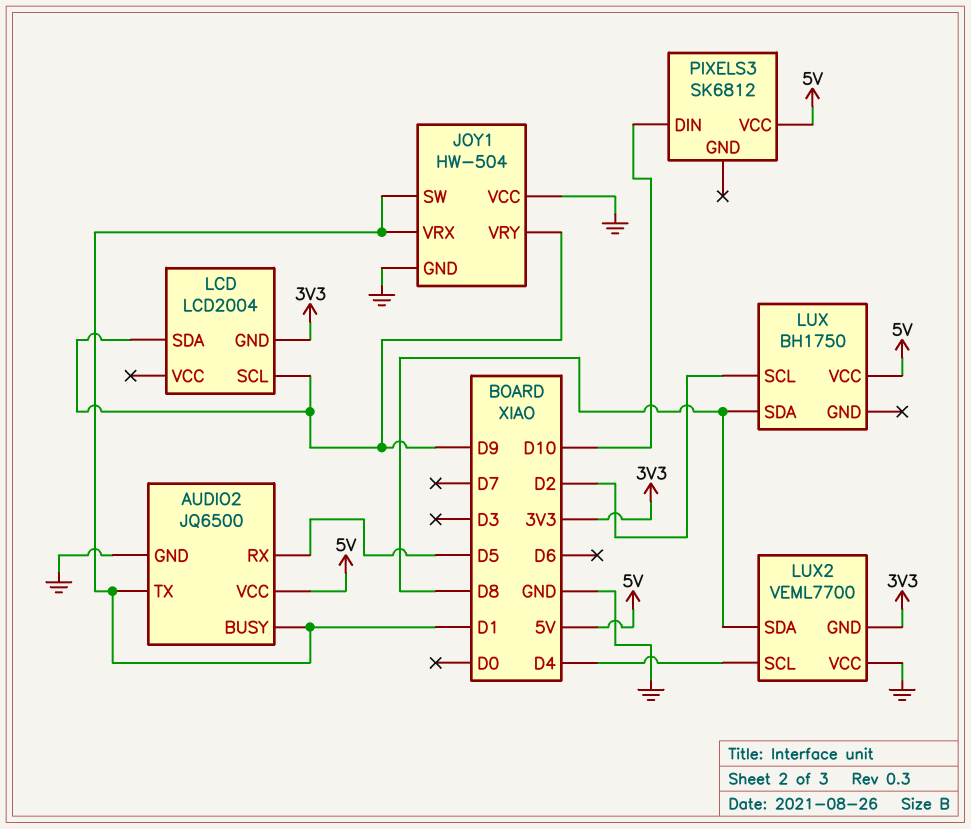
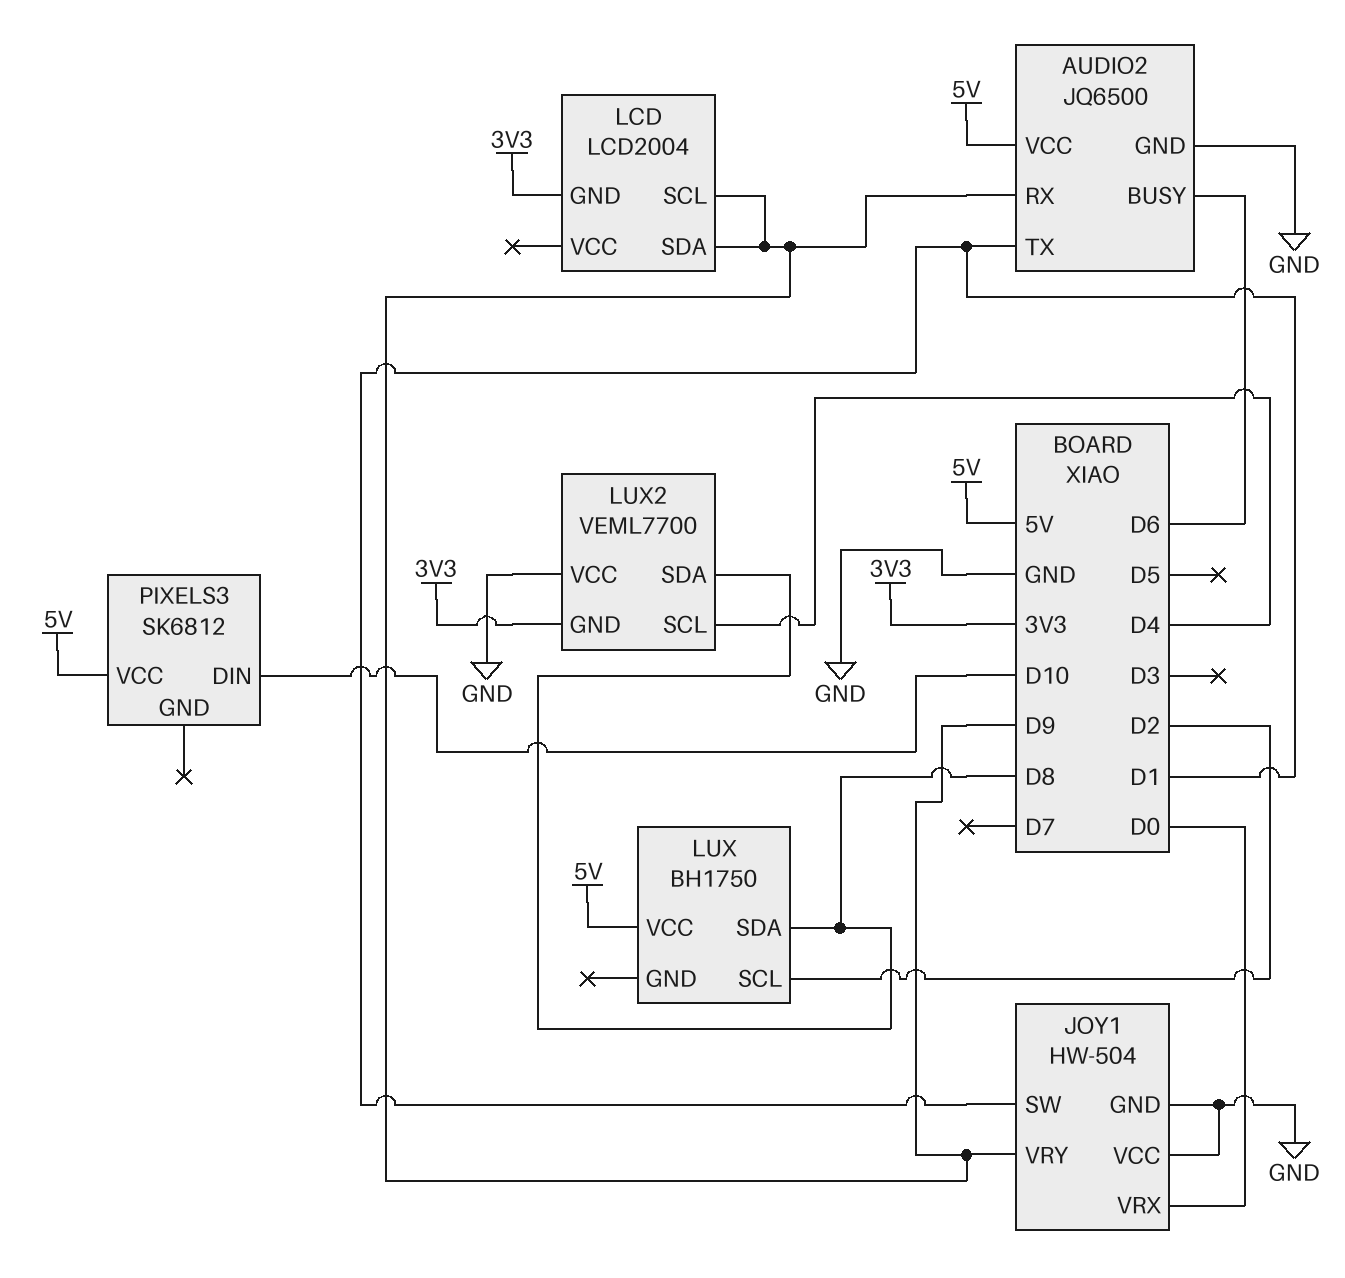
AUDIO2 pin BUSY: D1 -> D6
AUDIO2 pin RX: D5 -> D9
JOY1 pin VRX: D1 -> D0

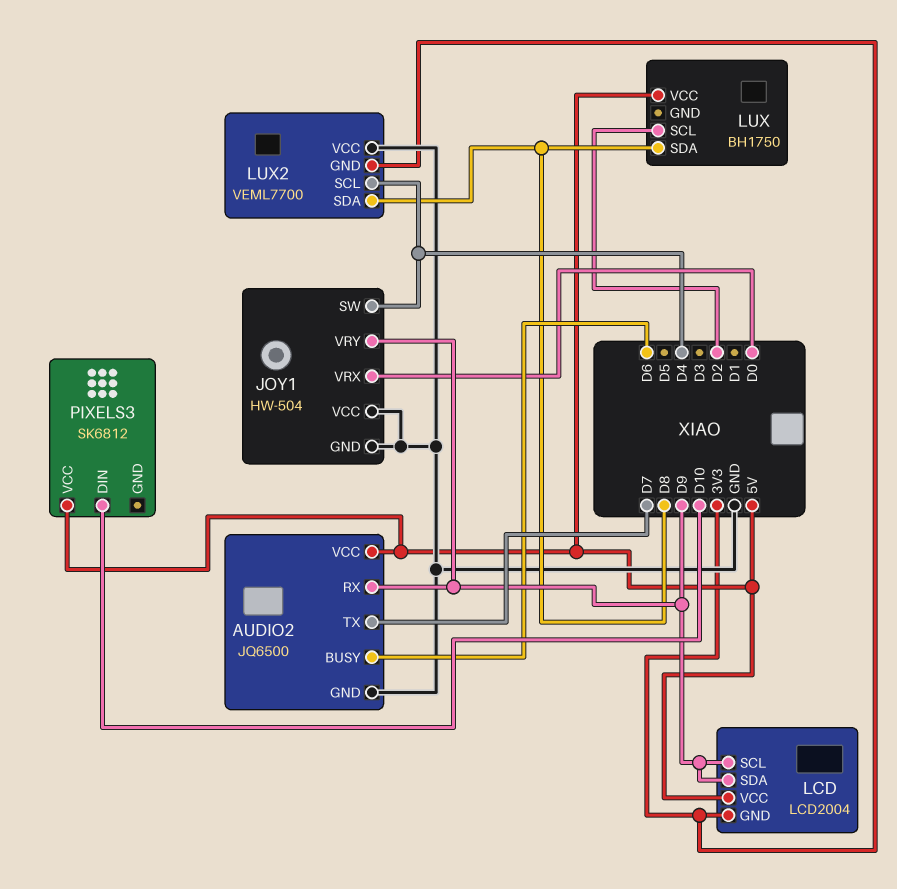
AUDIO2 pin TX: D1 -> D7
JOY1 pin SW: D1 -> D4
LCD pin VCC: none -> 5V

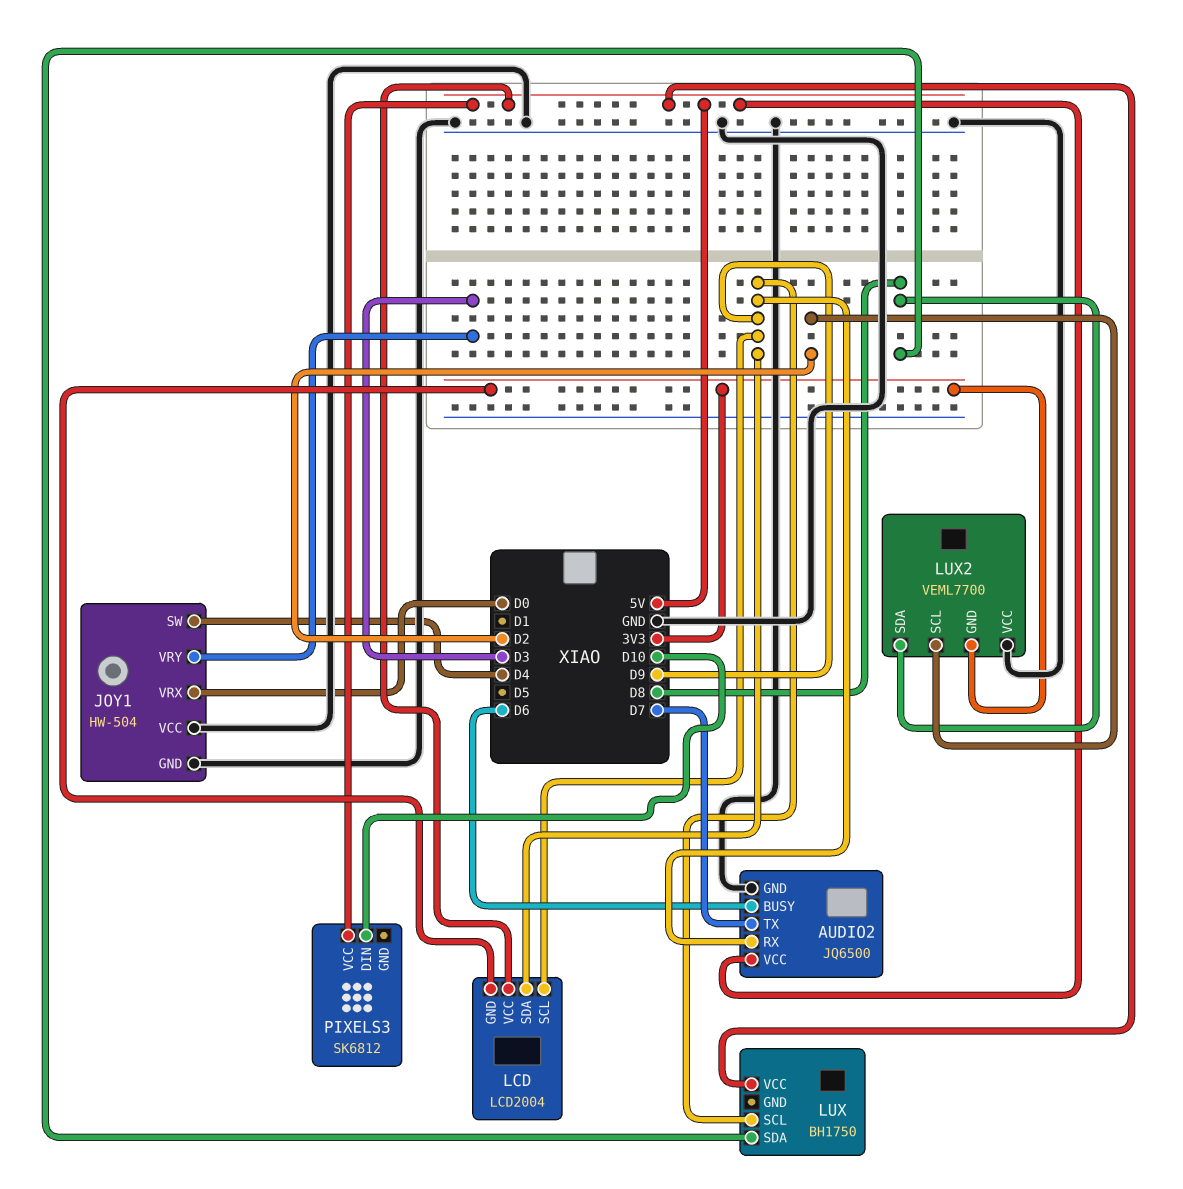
JOY1 pin VRY: D9 -> D3
LUX pin SCL: D2 -> D9
LUX2 pin SCL: D4 -> D2

